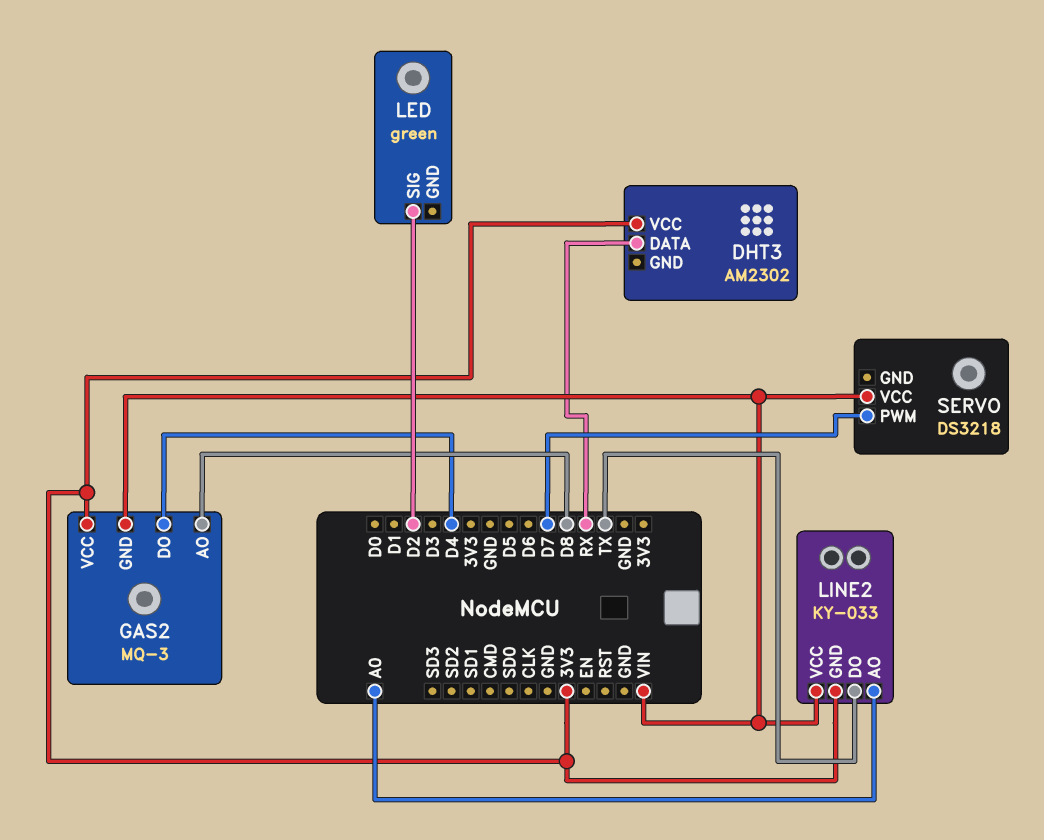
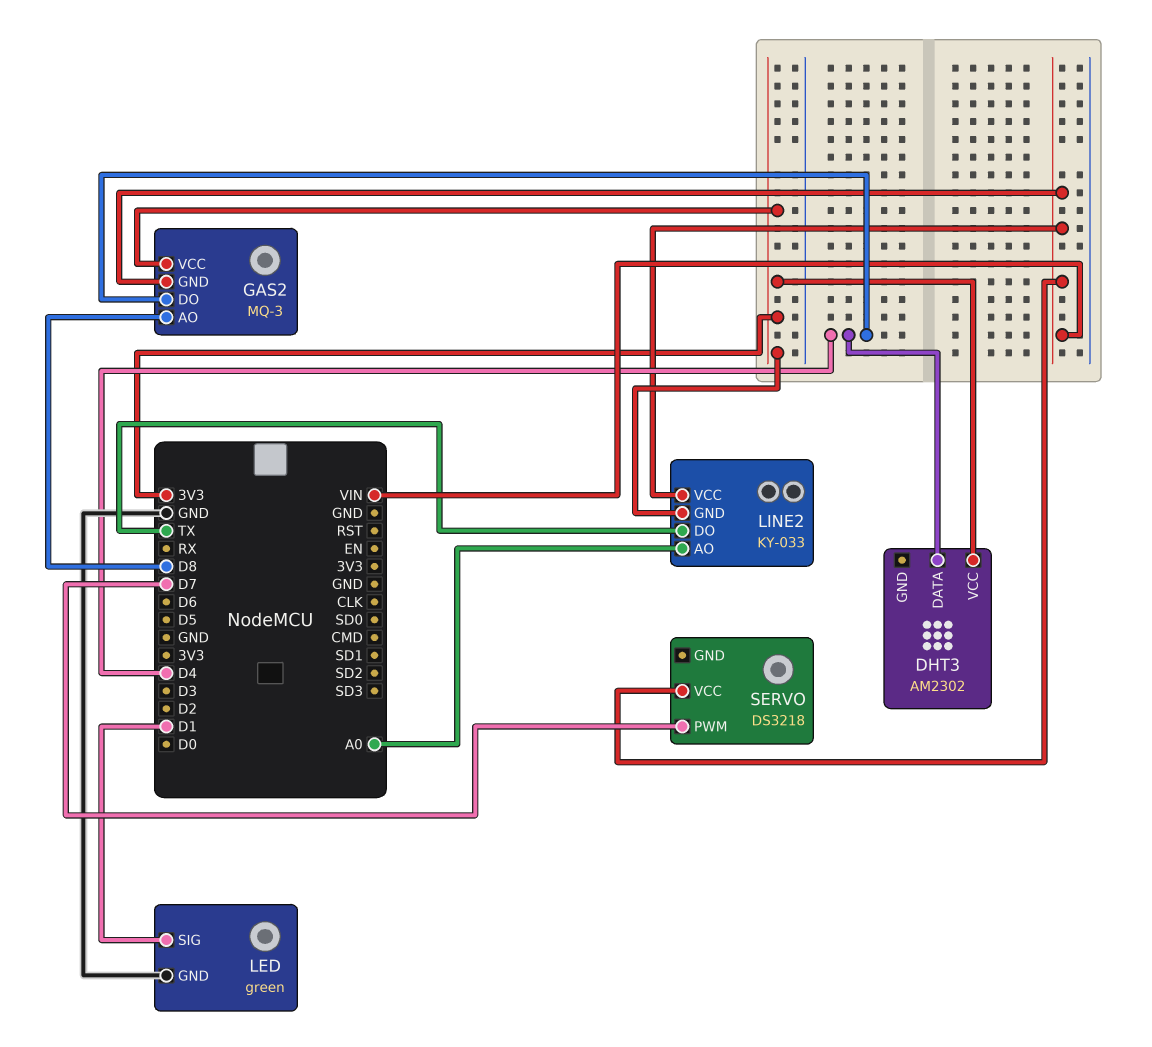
DHT3 pin DATA: RX -> D4
LED pin GND: none -> GND
LED pin SIG: D2 -> D1

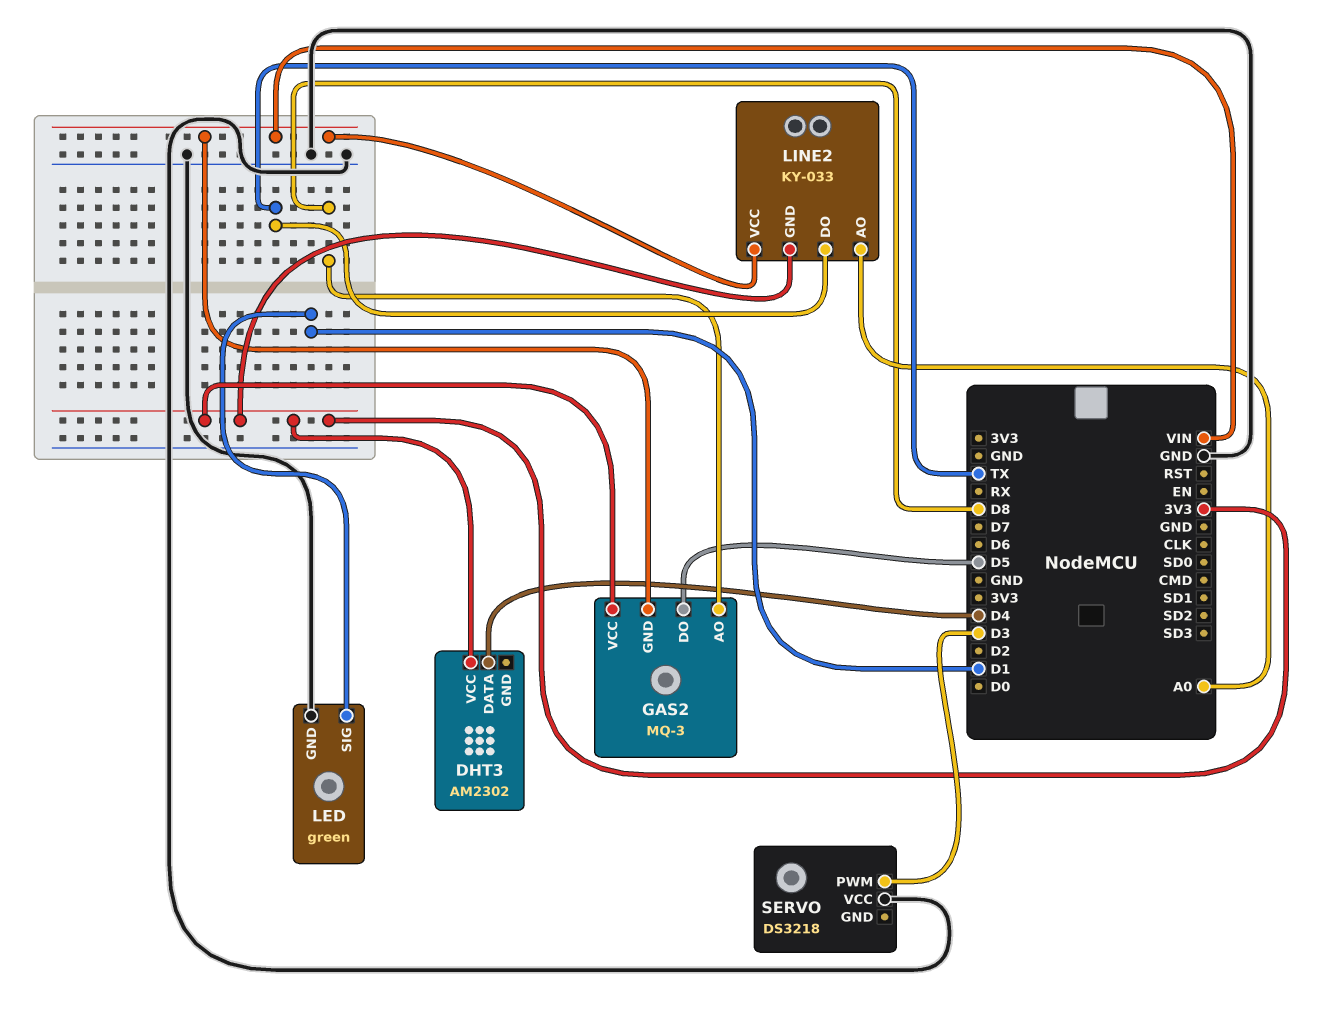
GAS2 pin DO: D4 -> D5
SERVO pin PWM: D7 -> D3
SERVO pin VCC: VIN -> GND

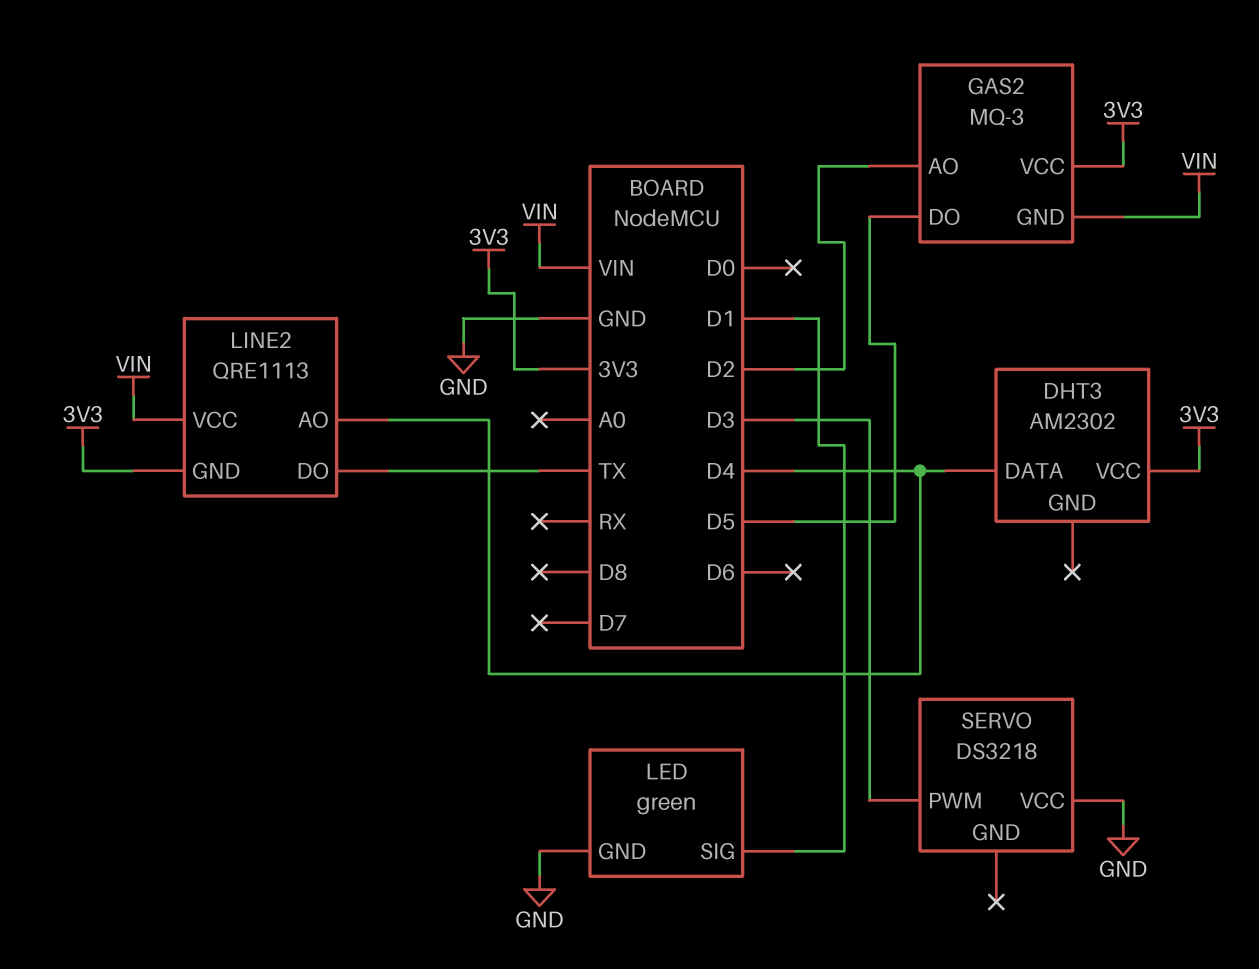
GAS2 pin AO: D8 -> D2
LINE2: KY-033 -> QRE1113
LINE2 pin AO: A0 -> D4

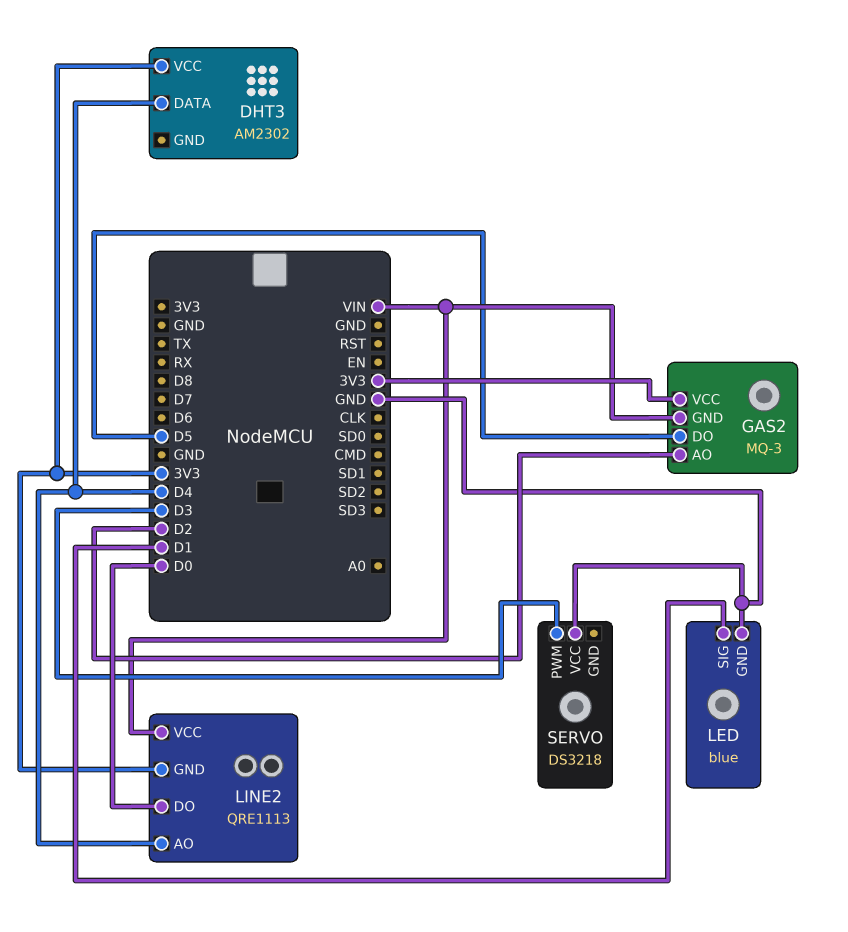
LED: green -> blue
LINE2 pin DO: TX -> D0

